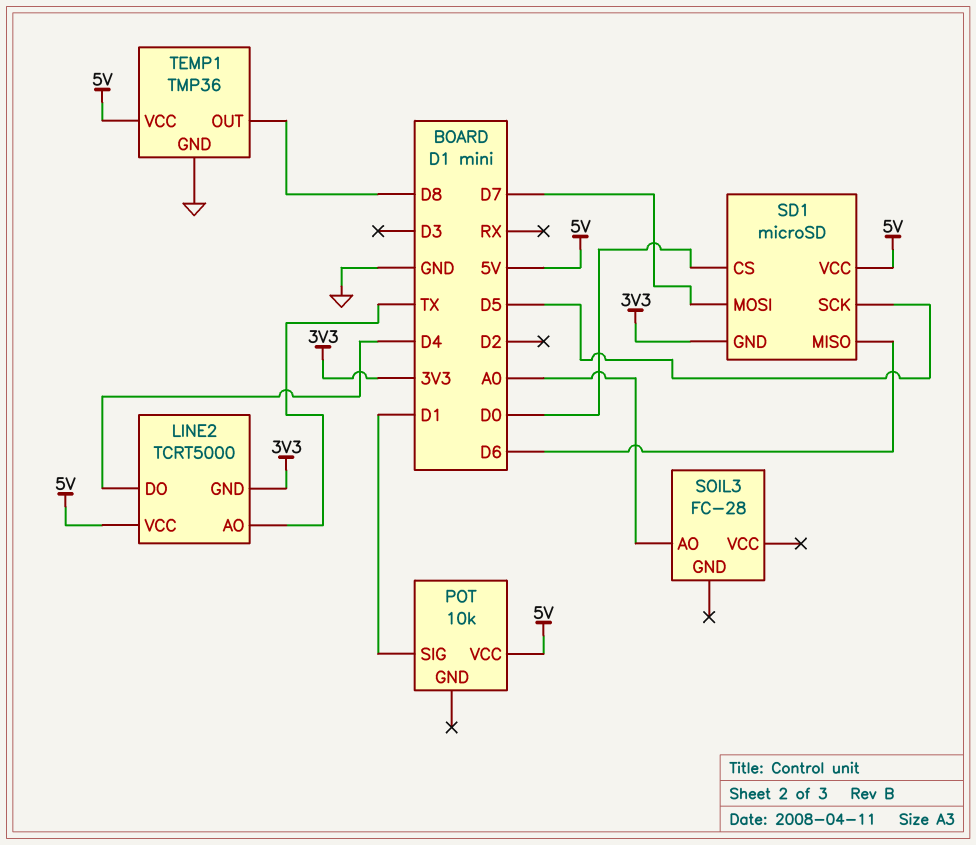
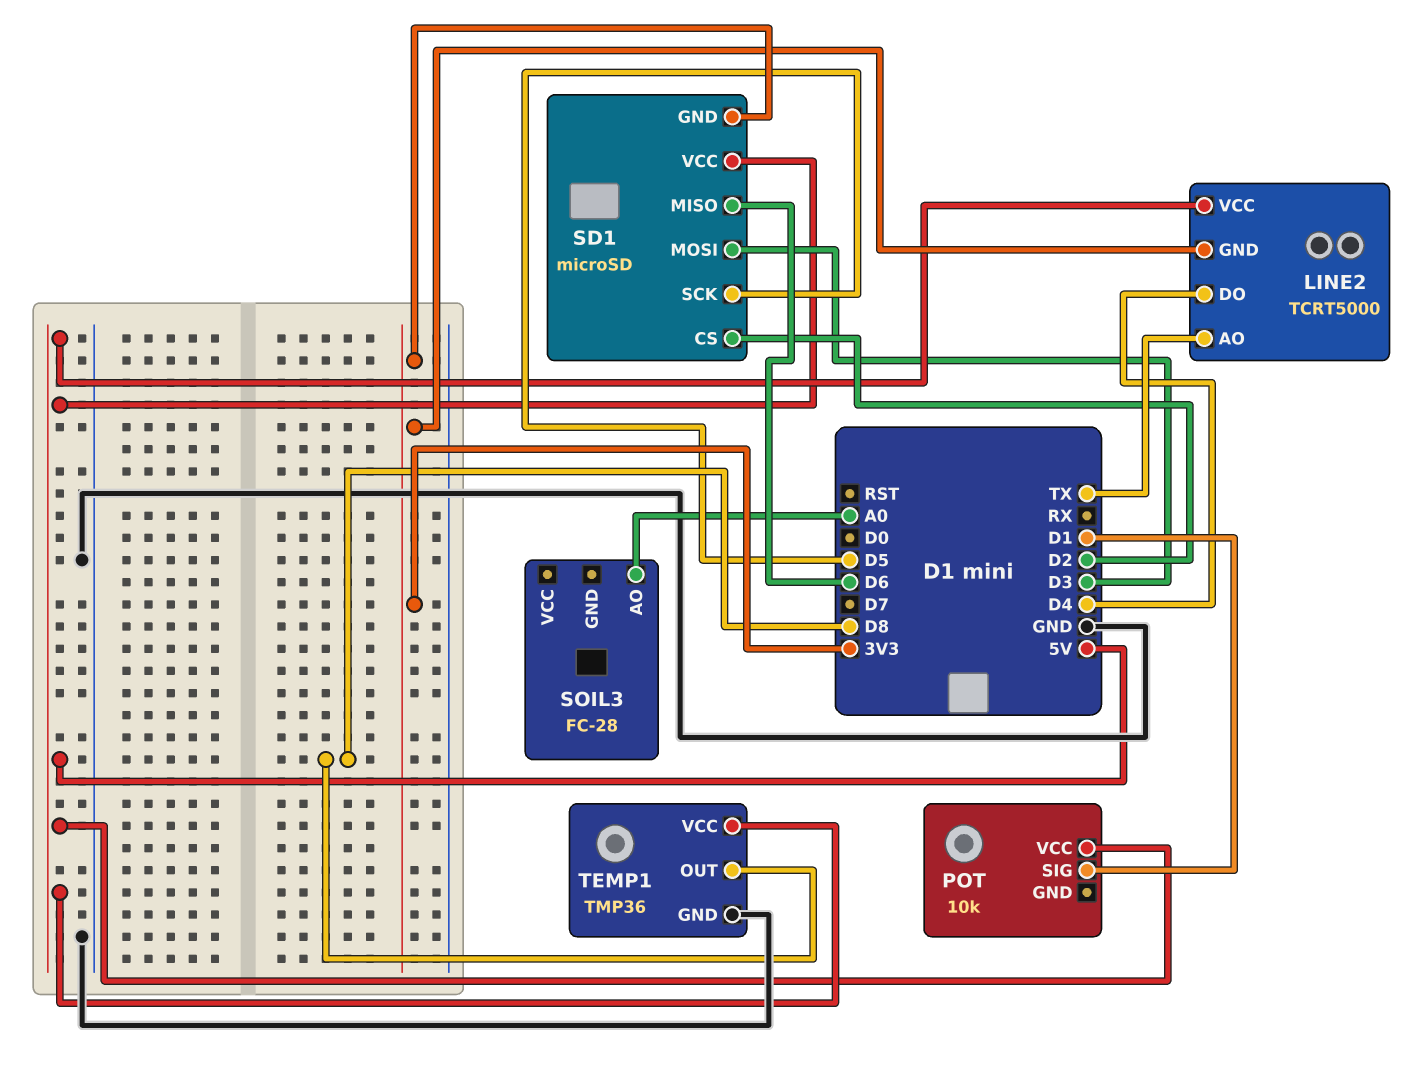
SD1 pin CS: D0 -> D2
SD1 pin MOSI: D7 -> D3

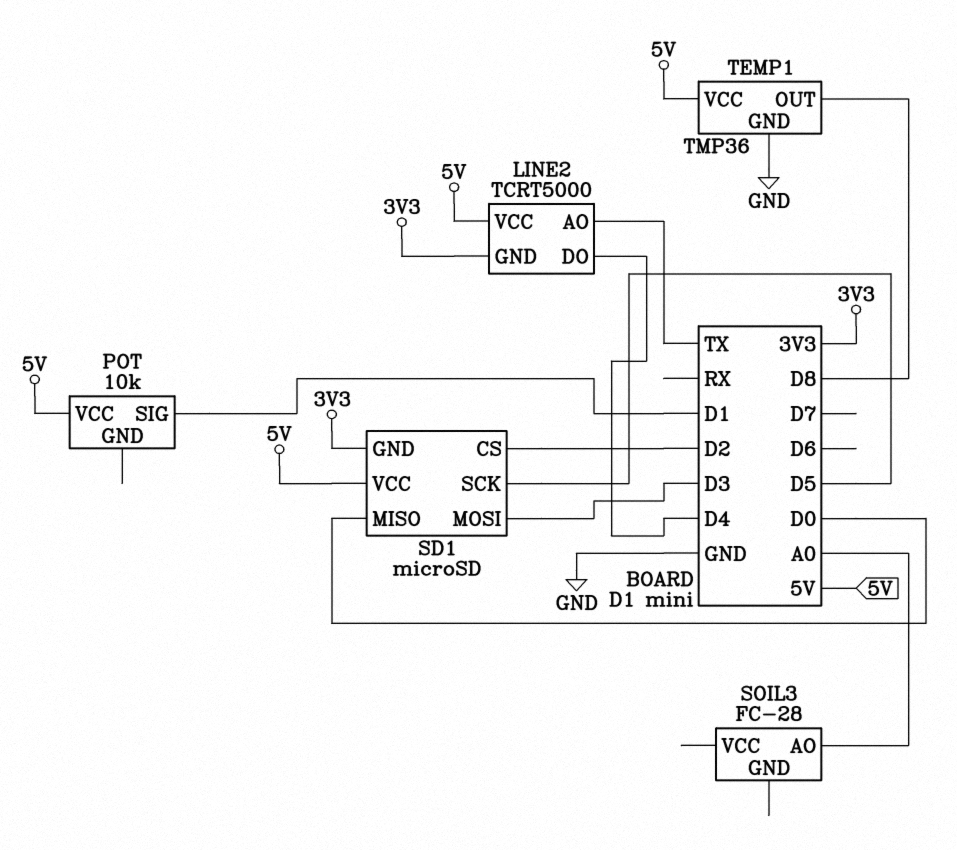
SD1 pin MISO: D6 -> D0

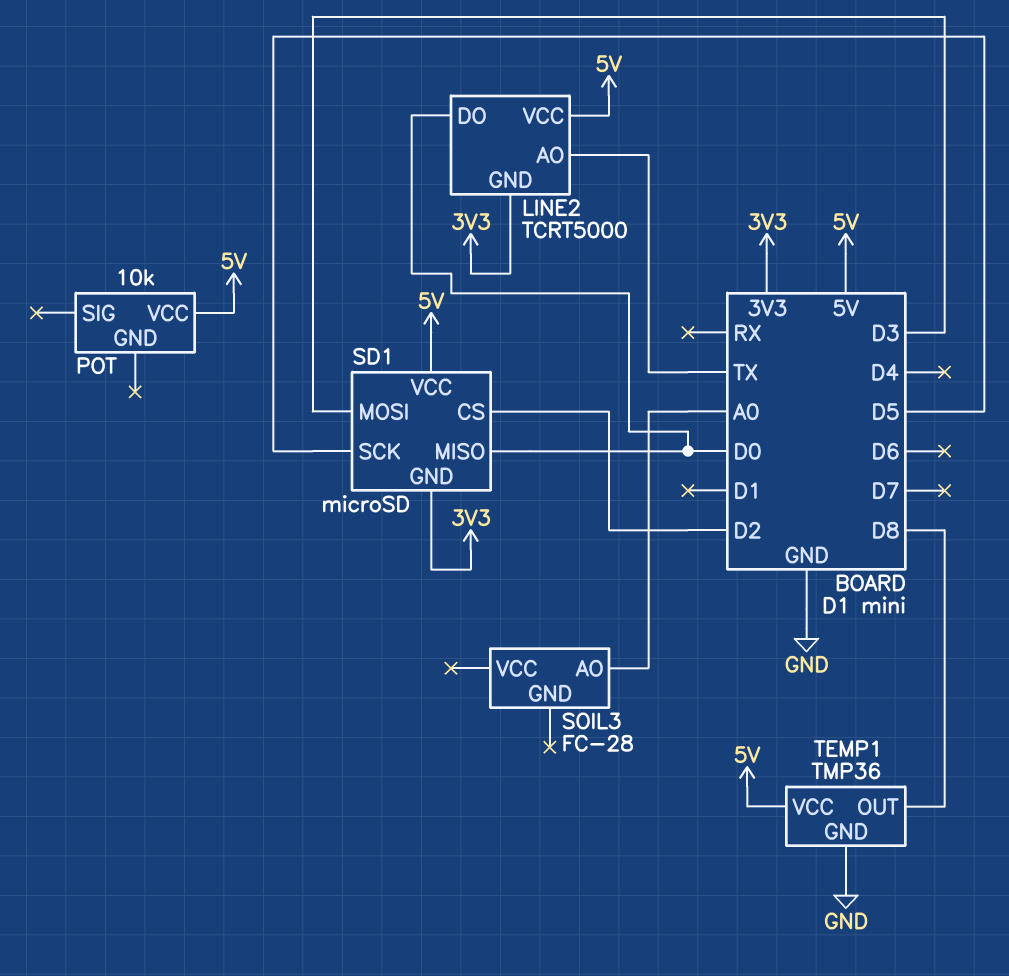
LINE2 pin DO: D4 -> D0
POT pin SIG: D1 -> none

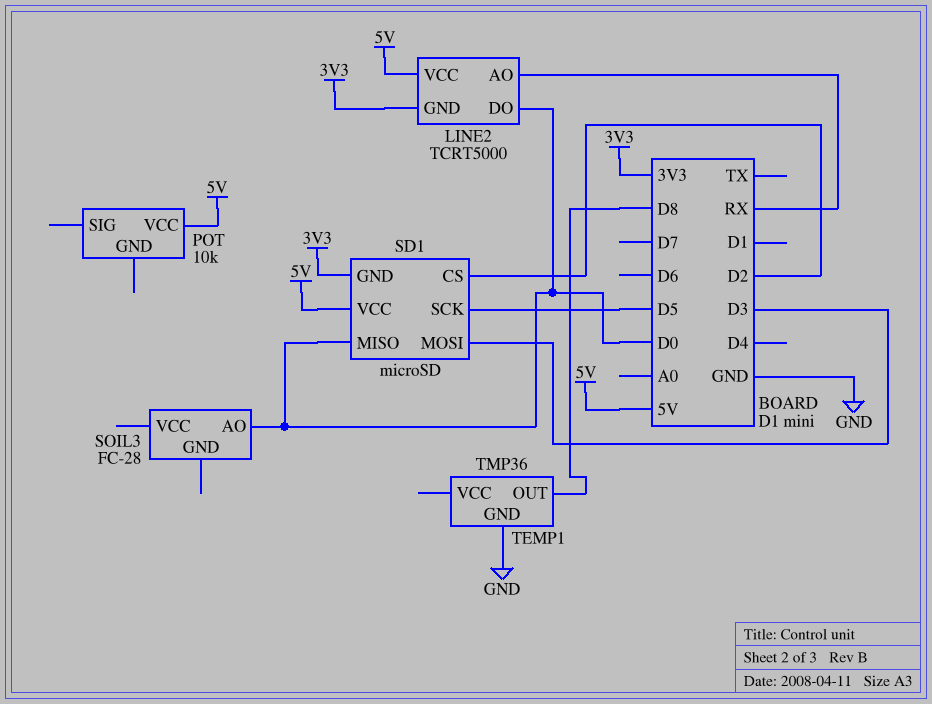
LINE2 pin AO: TX -> RX
SOIL3 pin AO: A0 -> D0
TEMP1 pin VCC: 5V -> none

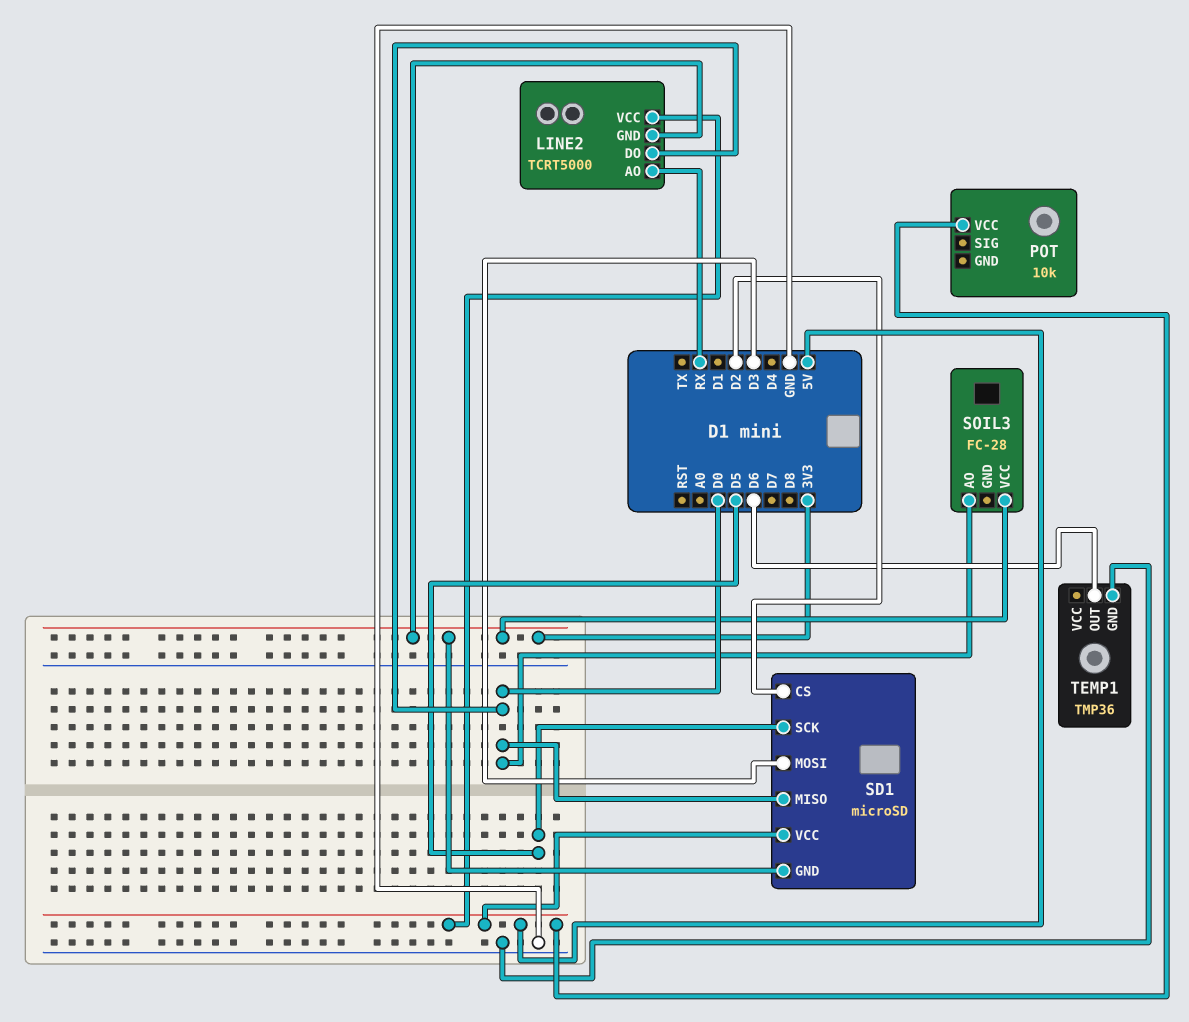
SOIL3 pin VCC: none -> 3V3
TEMP1 pin OUT: D8 -> D6

